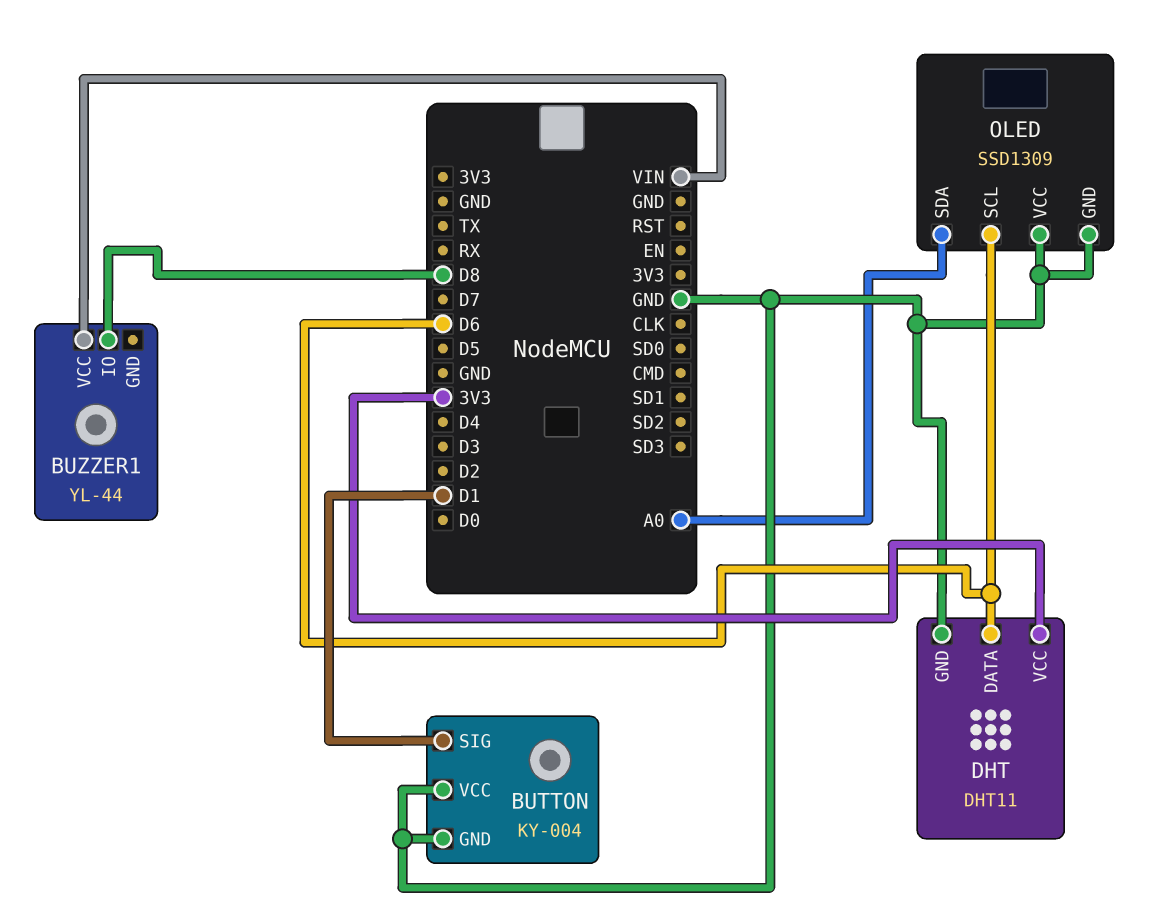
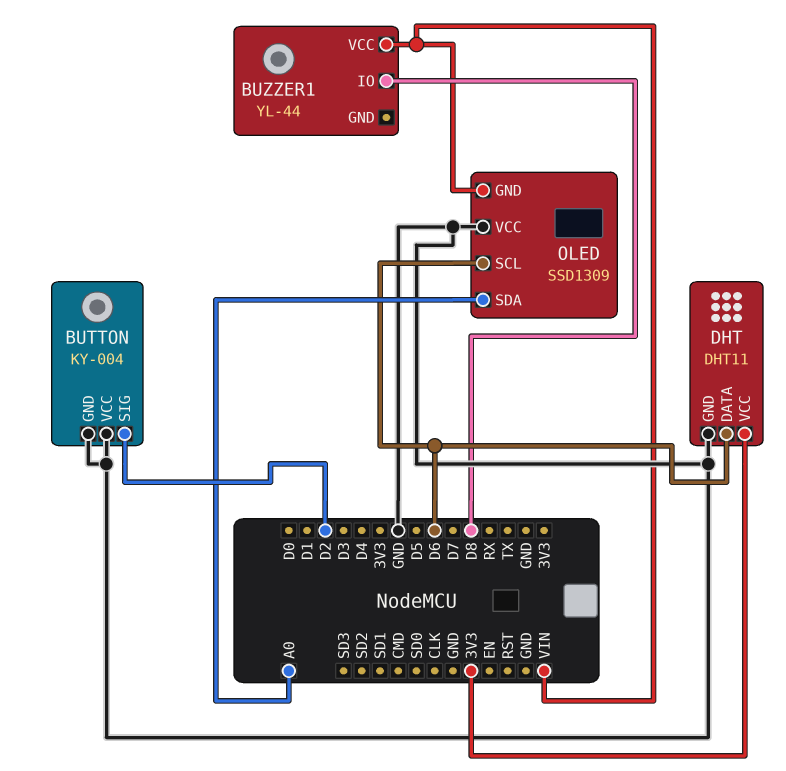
BUTTON pin SIG: D1 -> D2
OLED pin GND: GND -> VIN

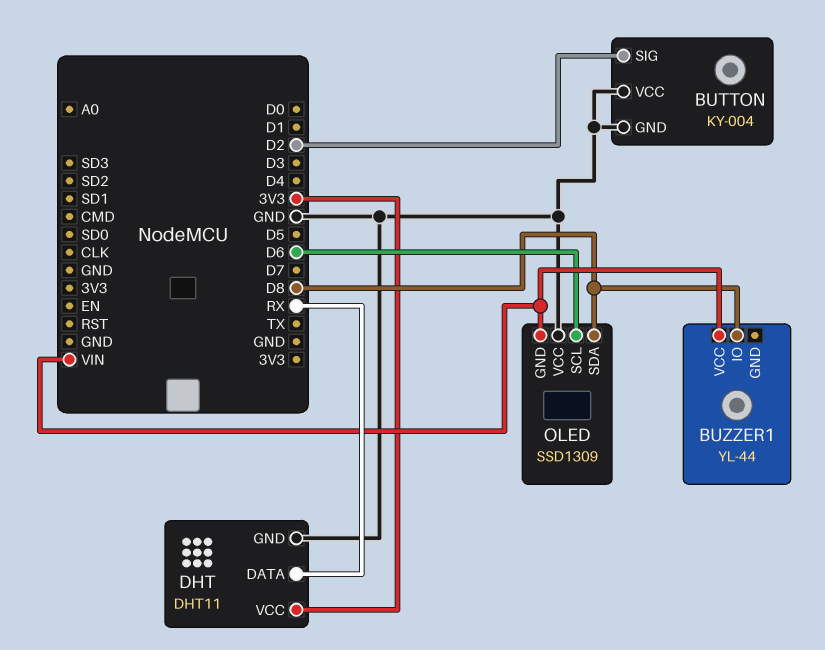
DHT pin DATA: D6 -> RX
OLED pin SDA: A0 -> D8

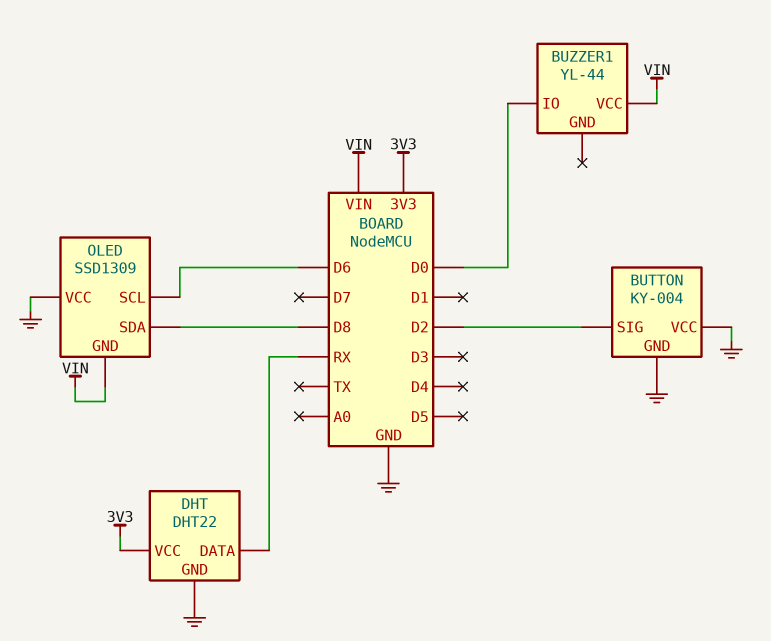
BUZZER1 pin IO: D8 -> D0
DHT: DHT11 -> DHT22

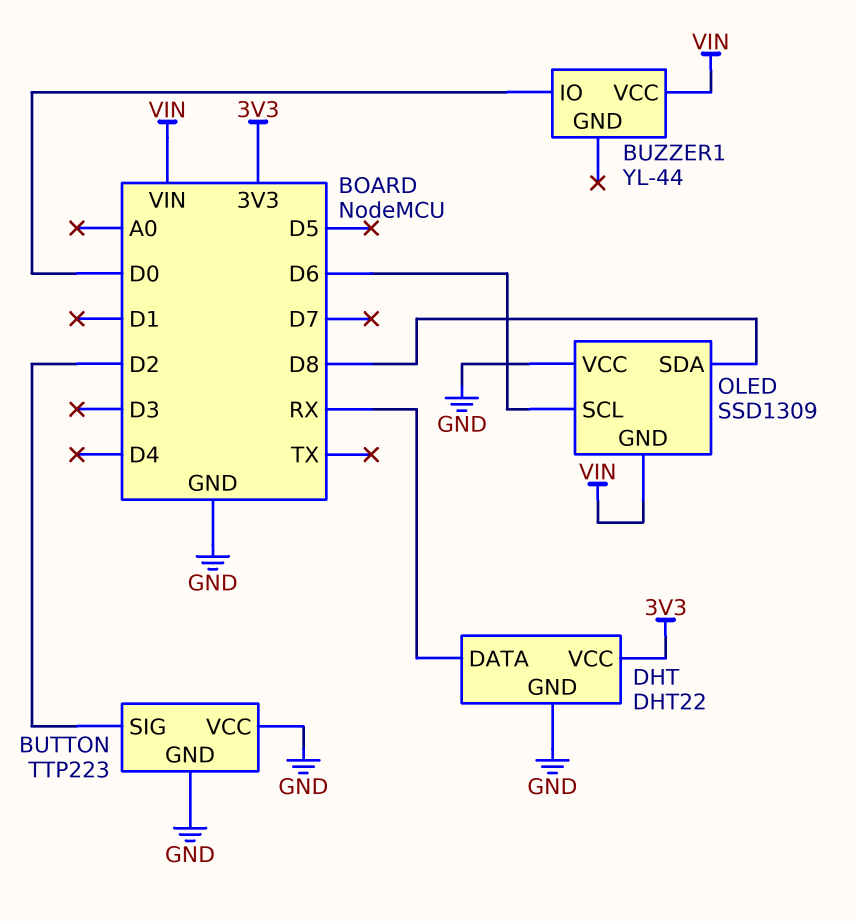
BUTTON: KY-004 -> TTP223

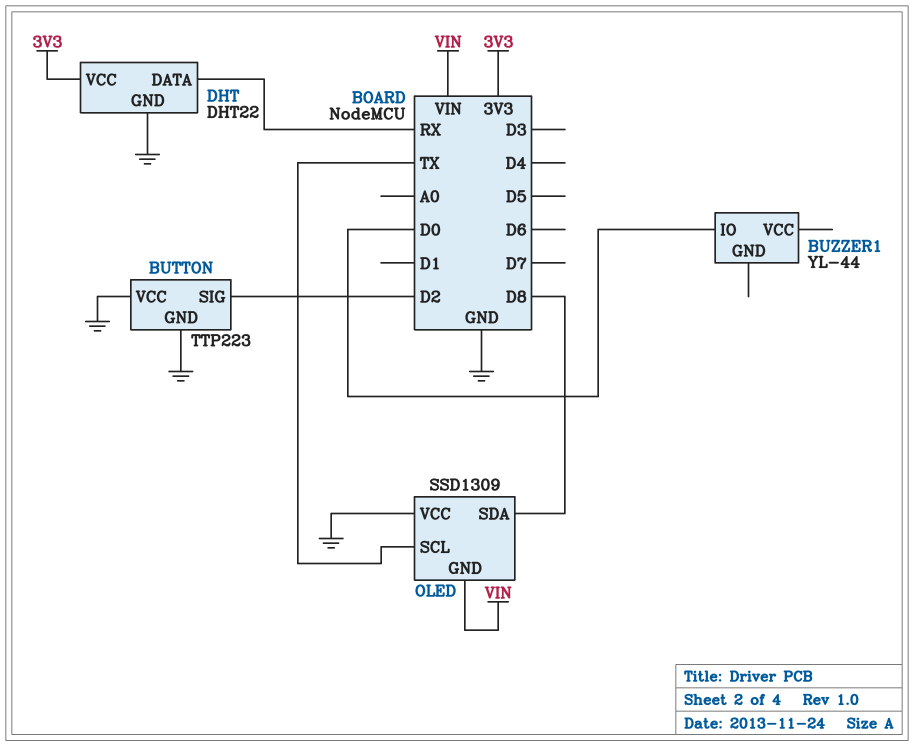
BUZZER1 pin VCC: VIN -> none
OLED pin SCL: D6 -> TX

